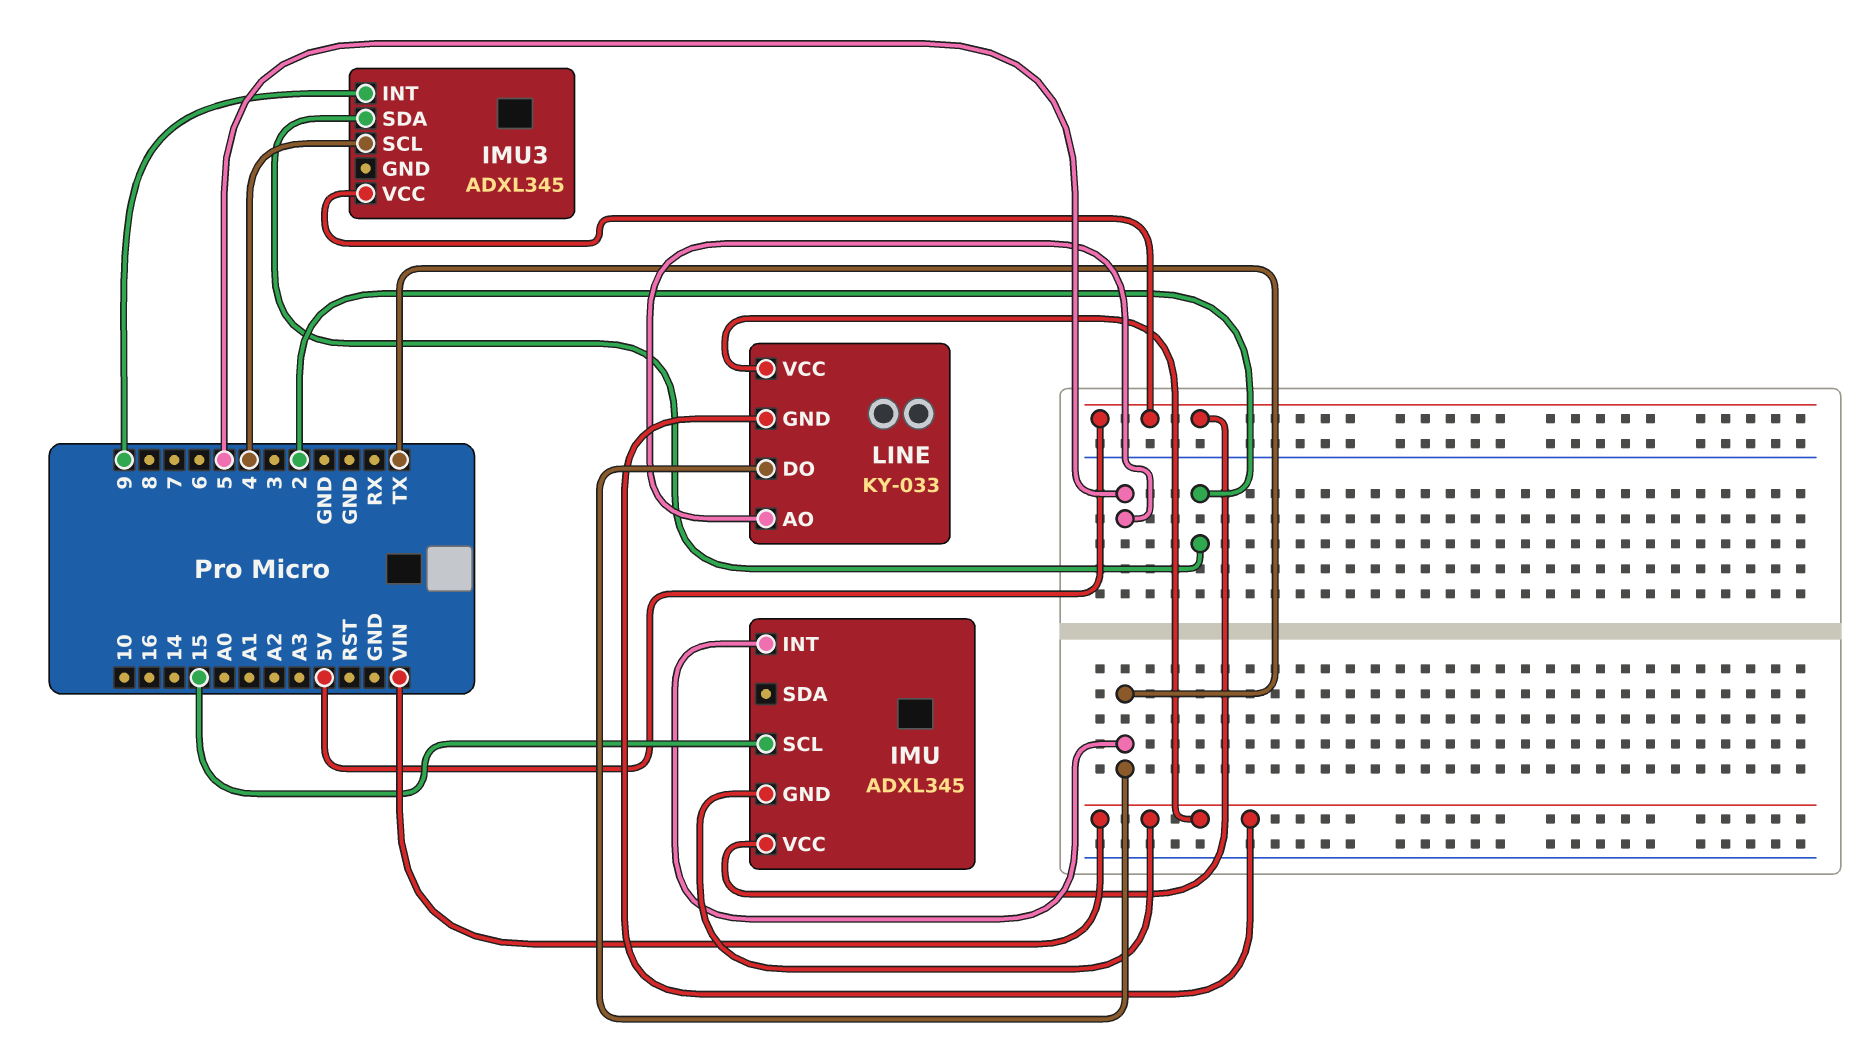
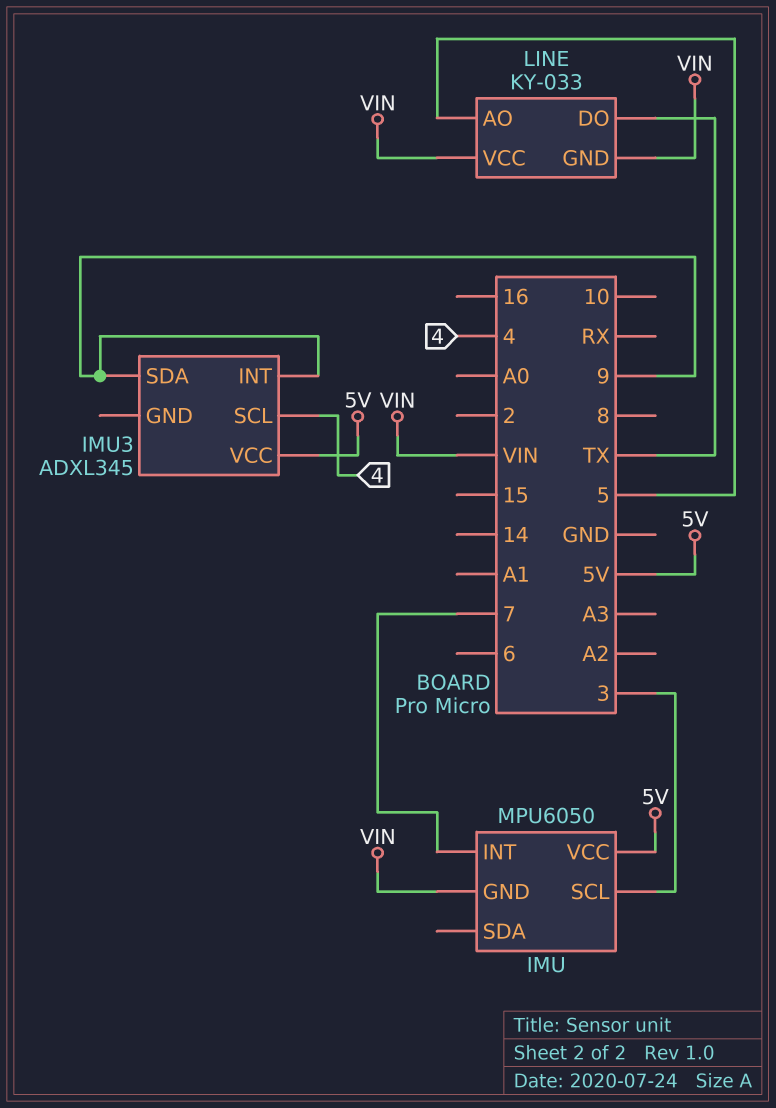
IMU: ADXL345 -> MPU6050
IMU pin INT: TX -> 7
IMU pin SCL: 15 -> 3
IMU3 pin SDA: 2 -> 9

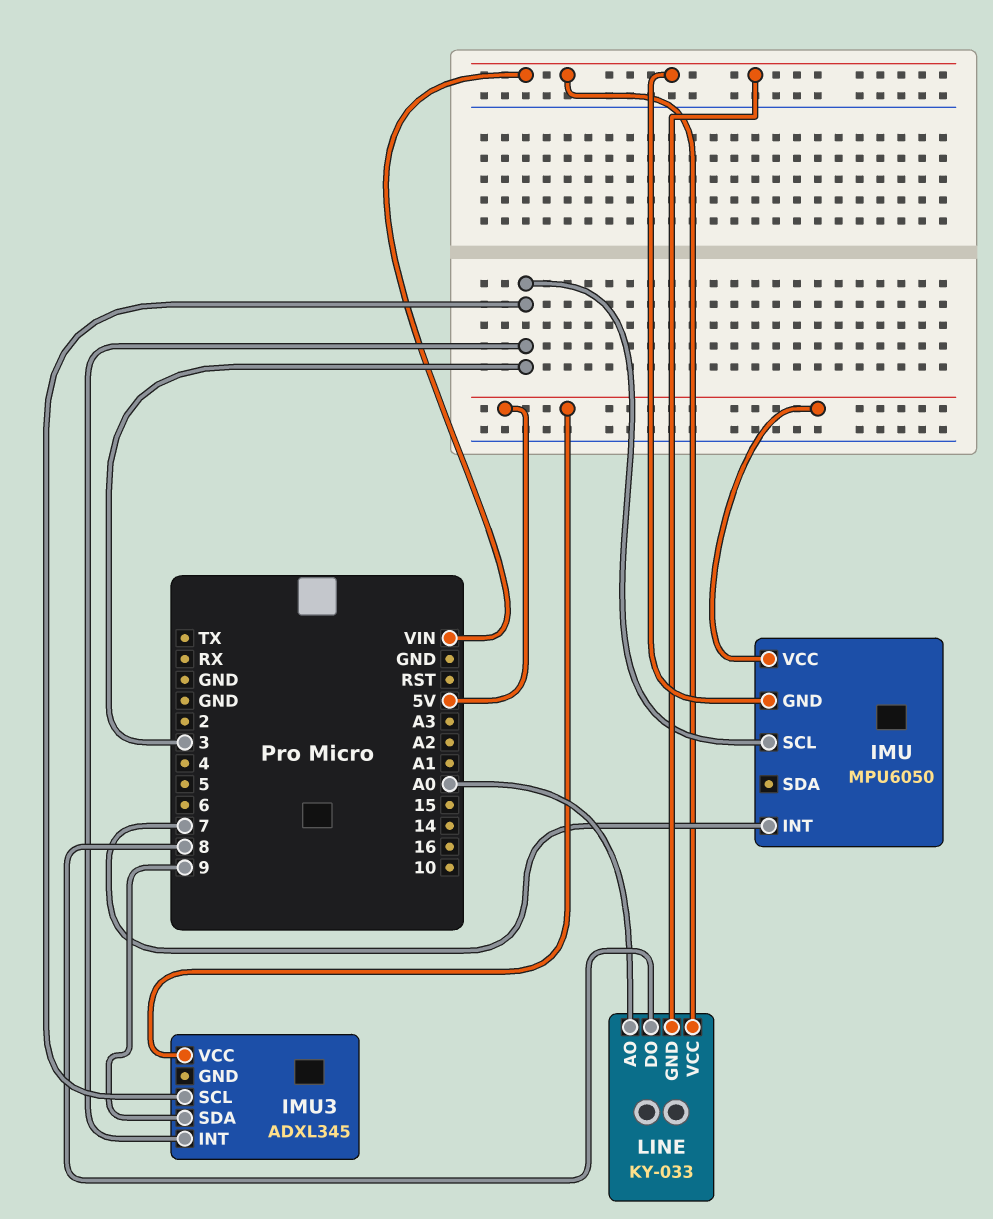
IMU3 pin INT: 9 -> 3
IMU3 pin SCL: 4 -> 3
LINE pin AO: 5 -> A0
LINE pin DO: TX -> 8

